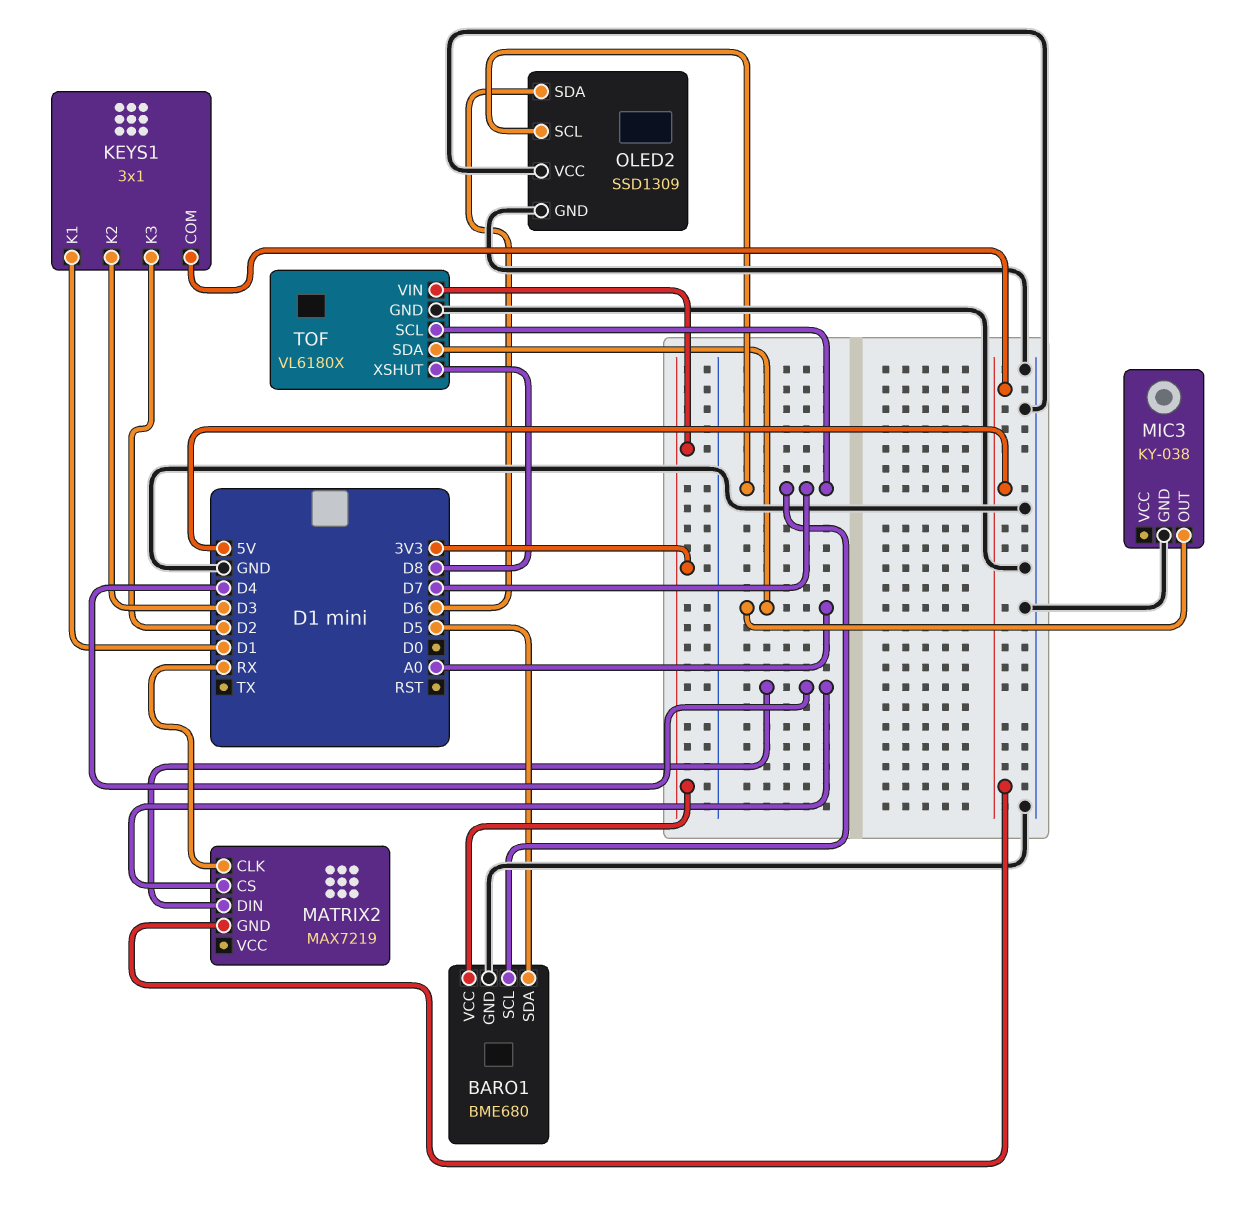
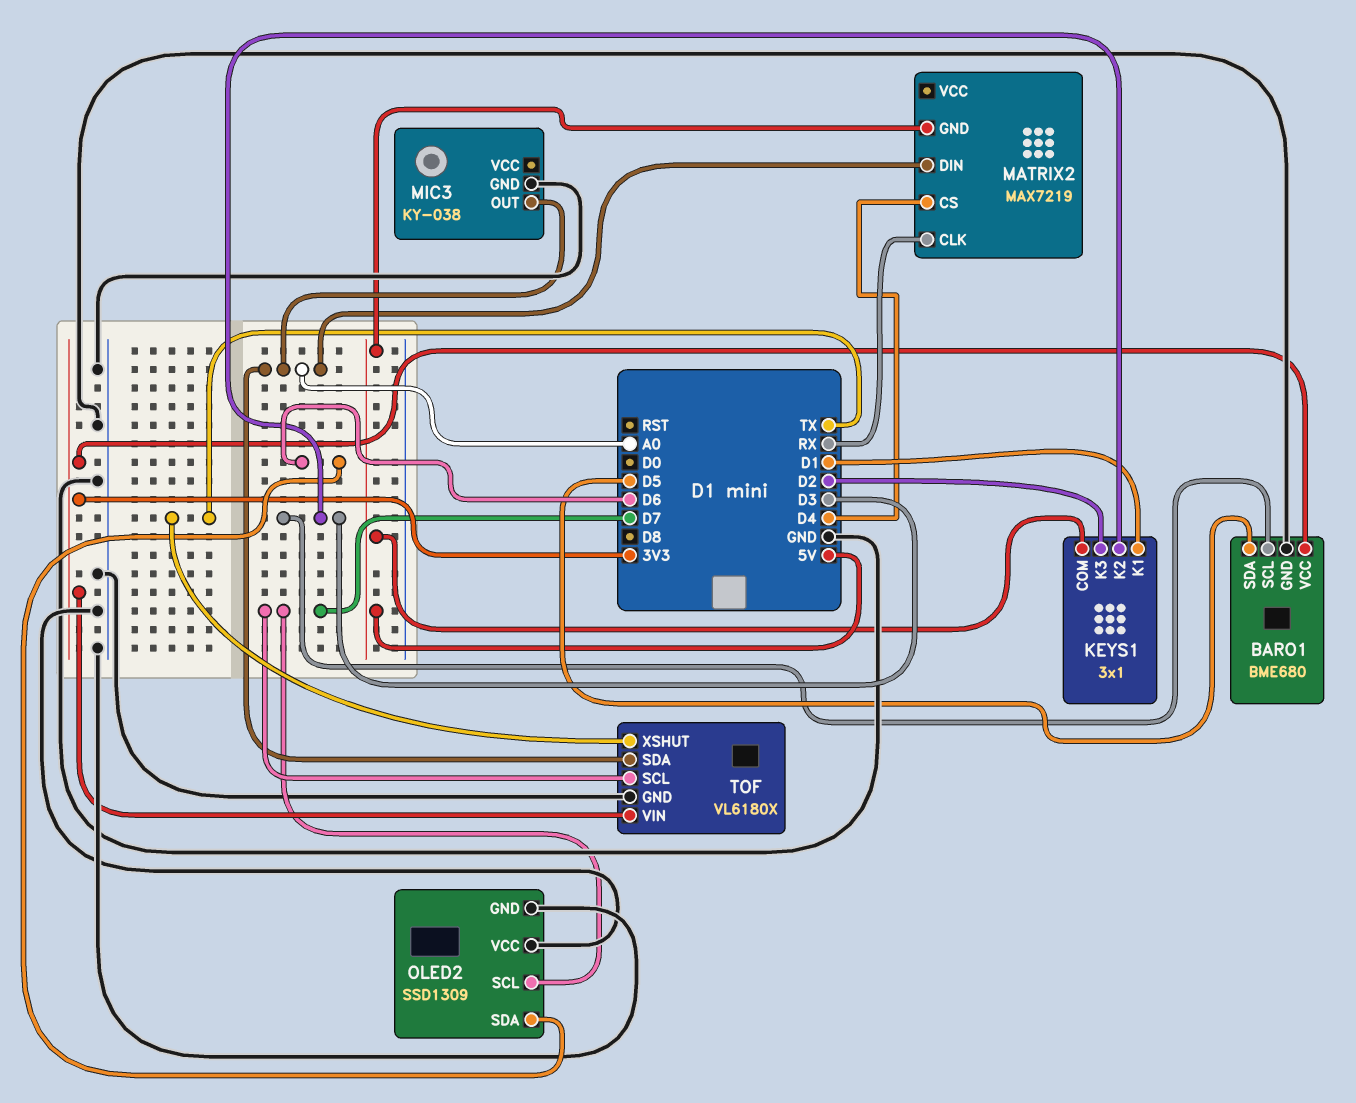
BARO1 pin SCL: D7 -> D3
MATRIX2 pin DIN: D4 -> A0
TOF pin XSHUT: D8 -> TX

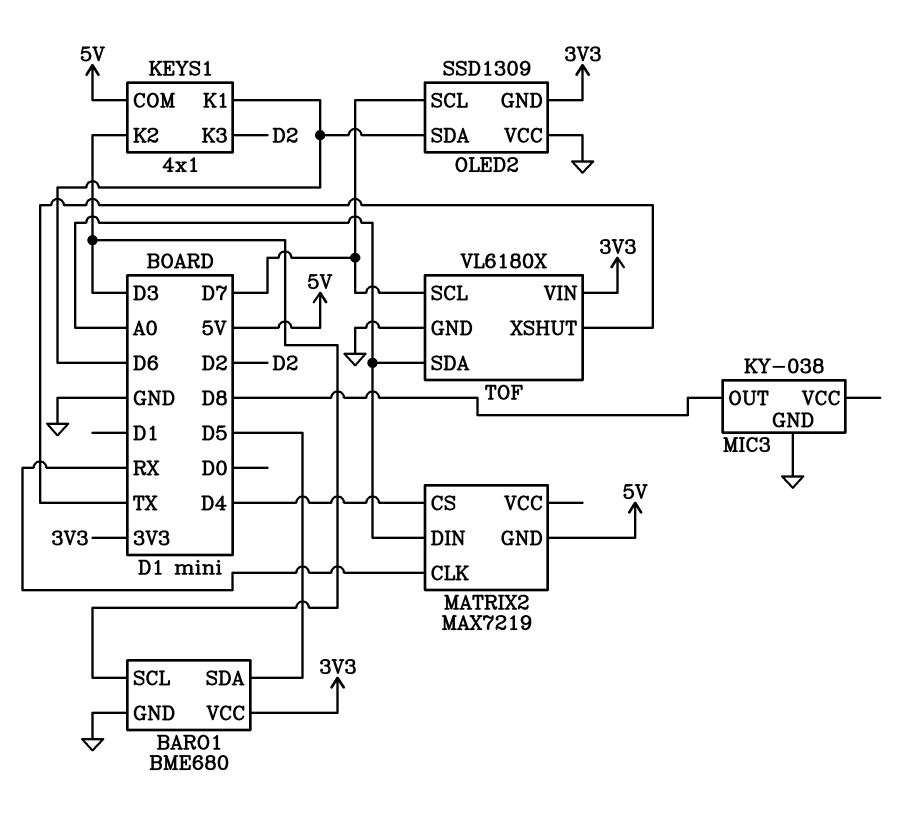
KEYS1: 3x1 -> 4x1
KEYS1 pin K1: D1 -> D6
MIC3 pin OUT: A0 -> D8
OLED2 pin GND: GND -> 3V3

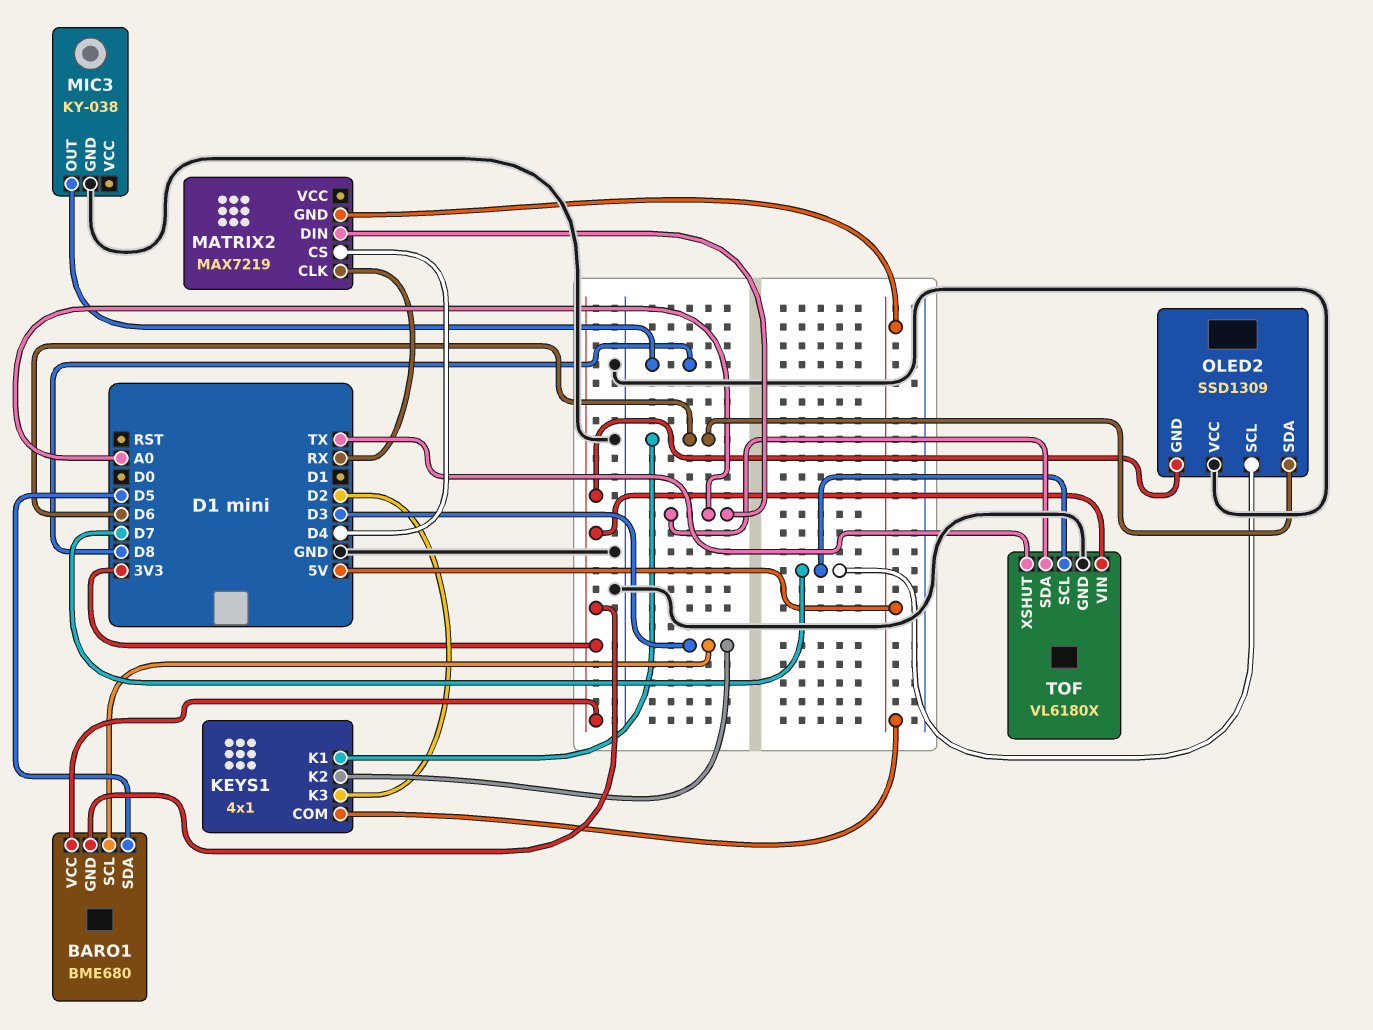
BARO1 pin GND: GND -> 3V3

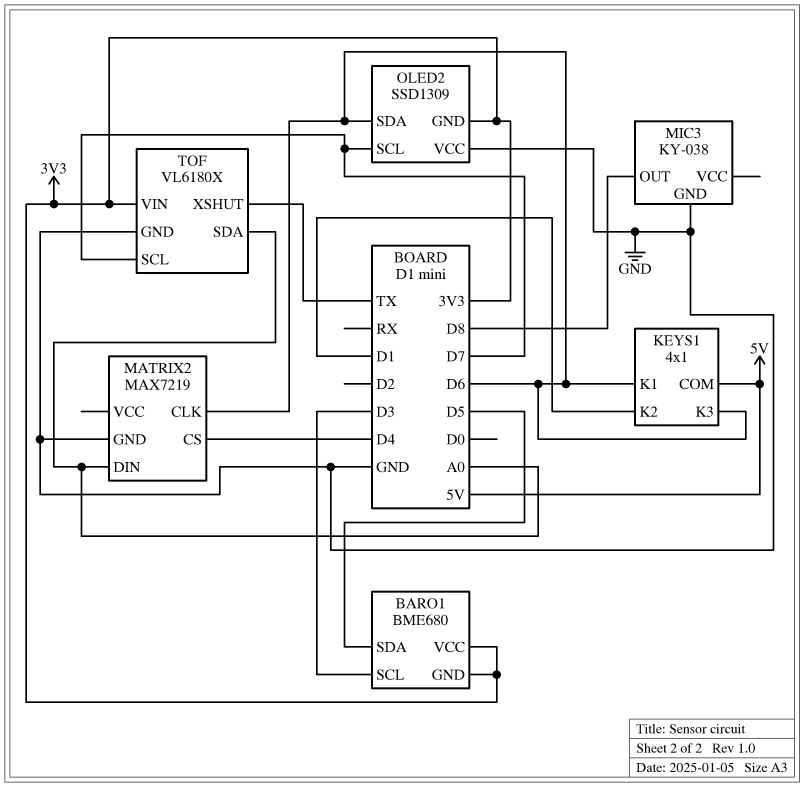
KEYS1 pin K2: D3 -> D1
KEYS1 pin K3: D2 -> D6
MATRIX2 pin CLK: RX -> D6
MATRIX2 pin GND: 5V -> GND

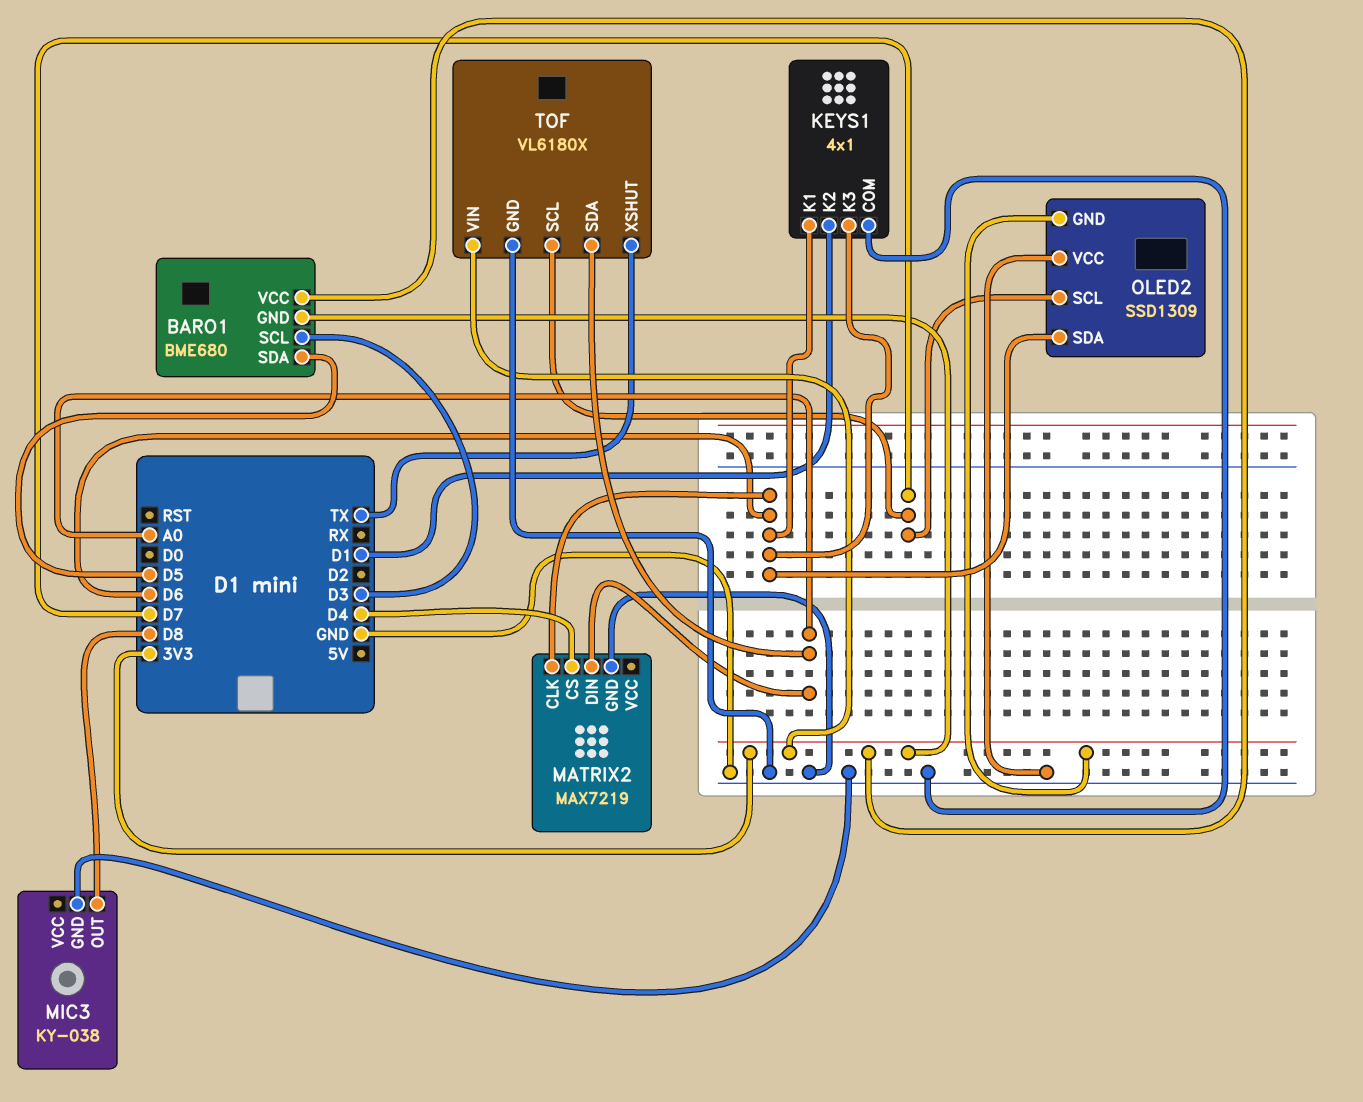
KEYS1 pin COM: 5V -> GND

